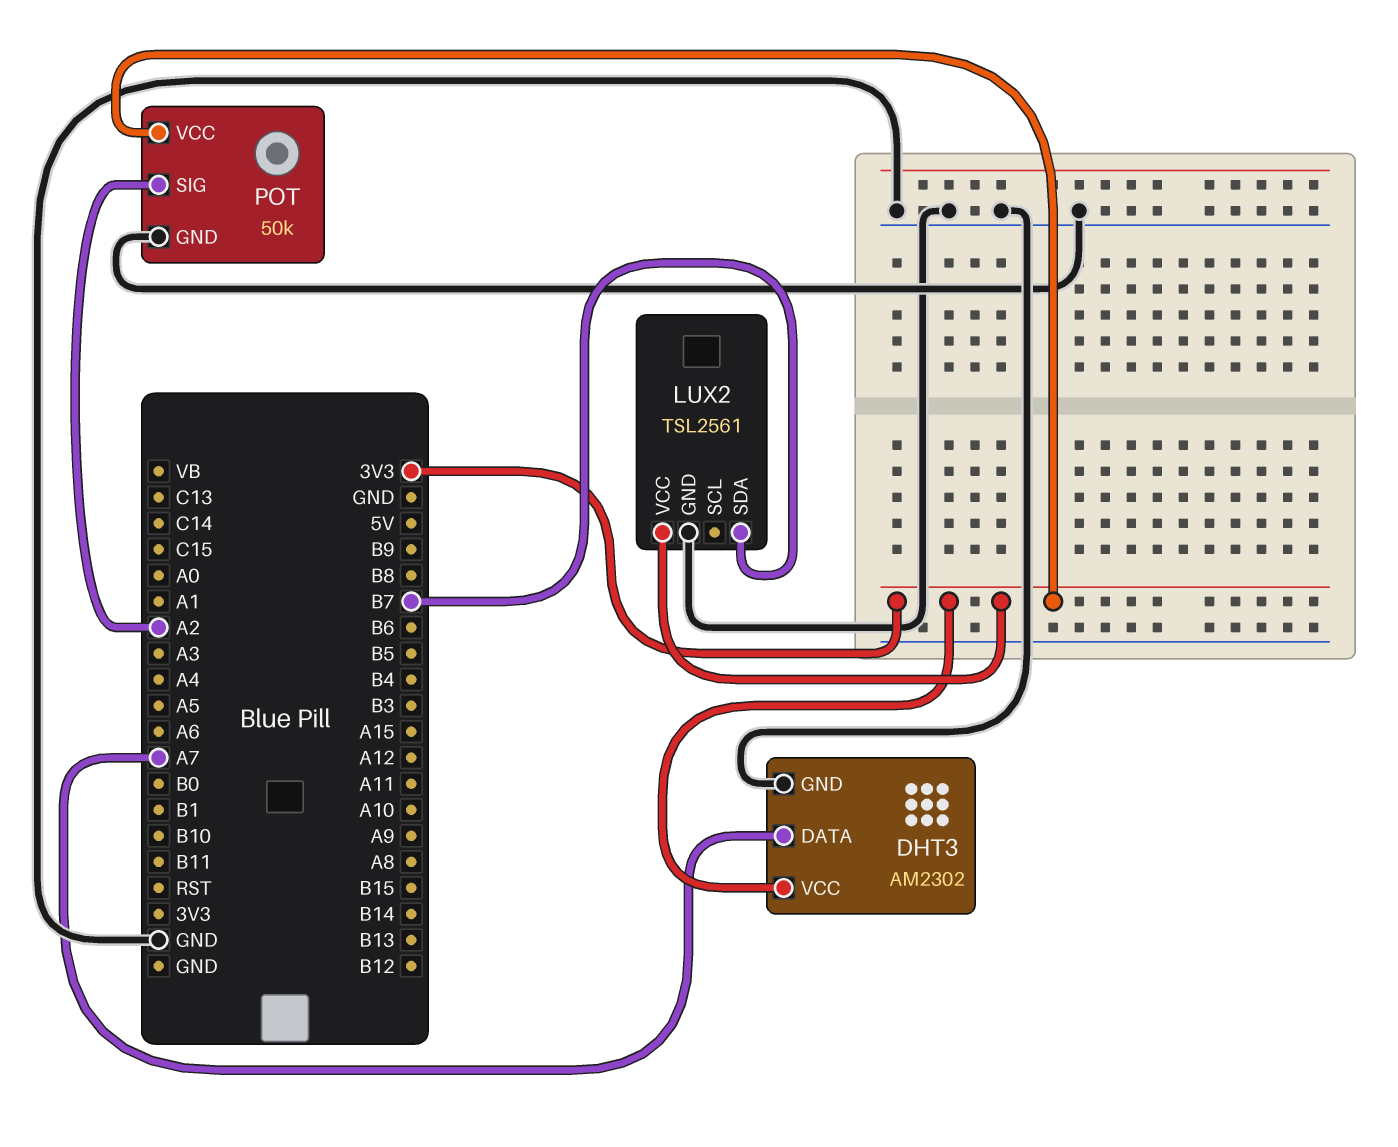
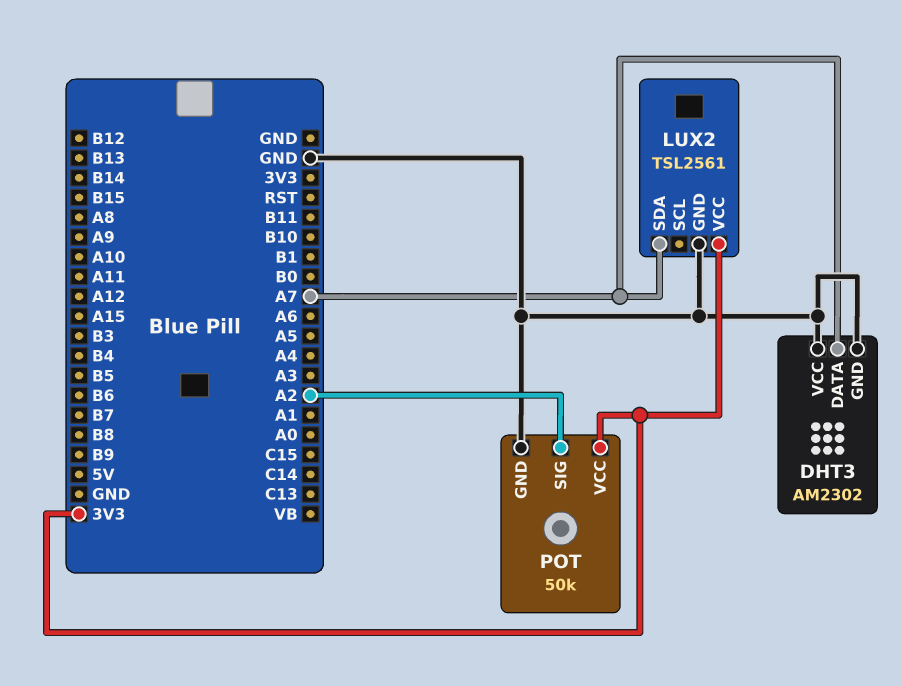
DHT3 pin VCC: 3V3 -> GND
LUX2 pin SDA: B7 -> A7

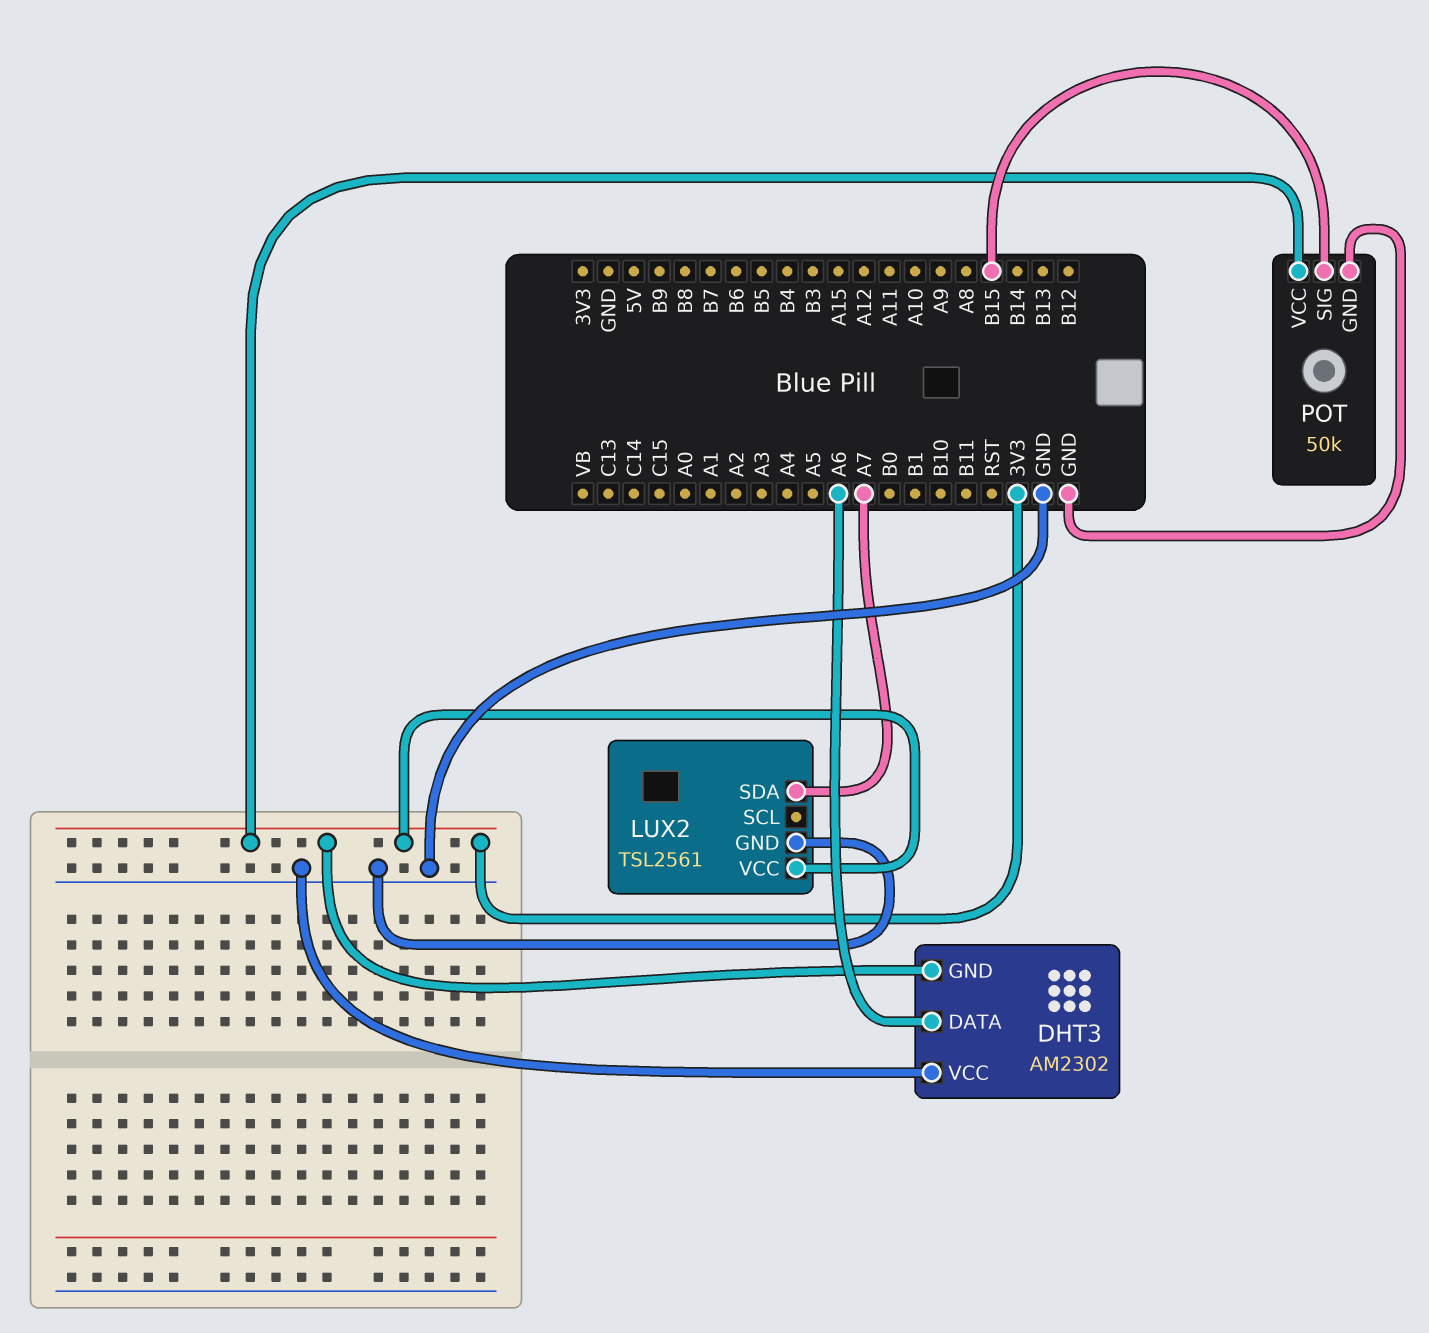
DHT3 pin DATA: A7 -> A6
DHT3 pin GND: GND -> 3V3
POT pin SIG: A2 -> B15

